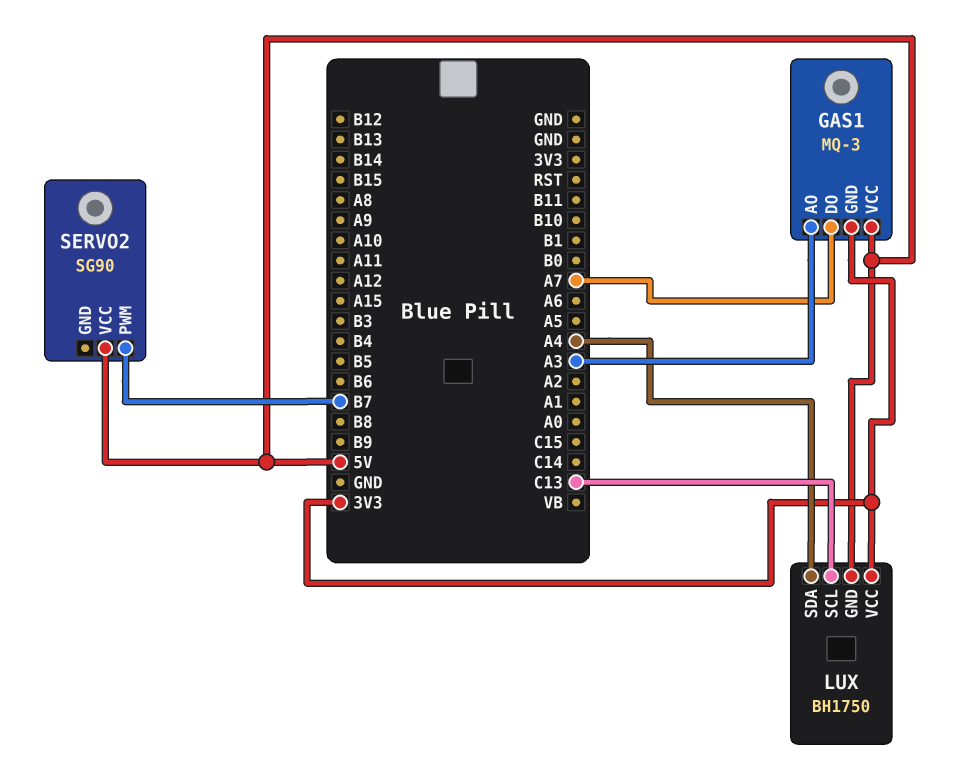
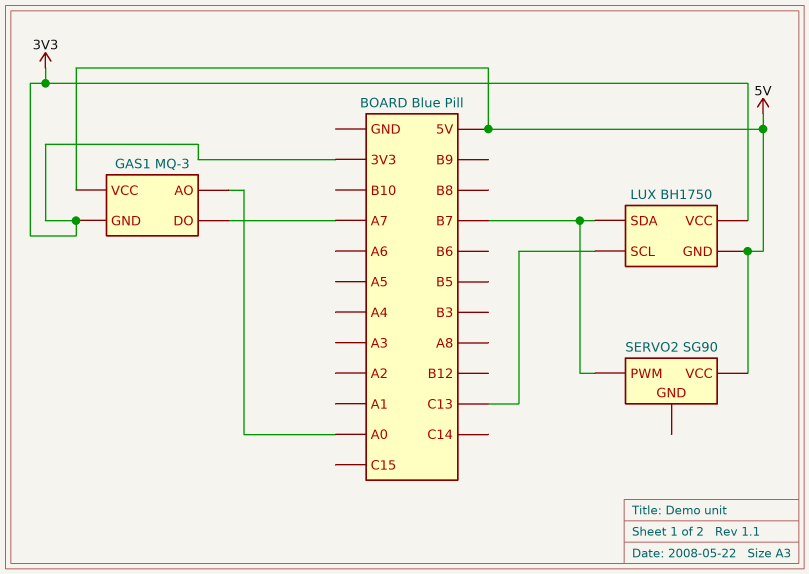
GAS1 pin AO: A3 -> A0
LUX pin SDA: A4 -> B7

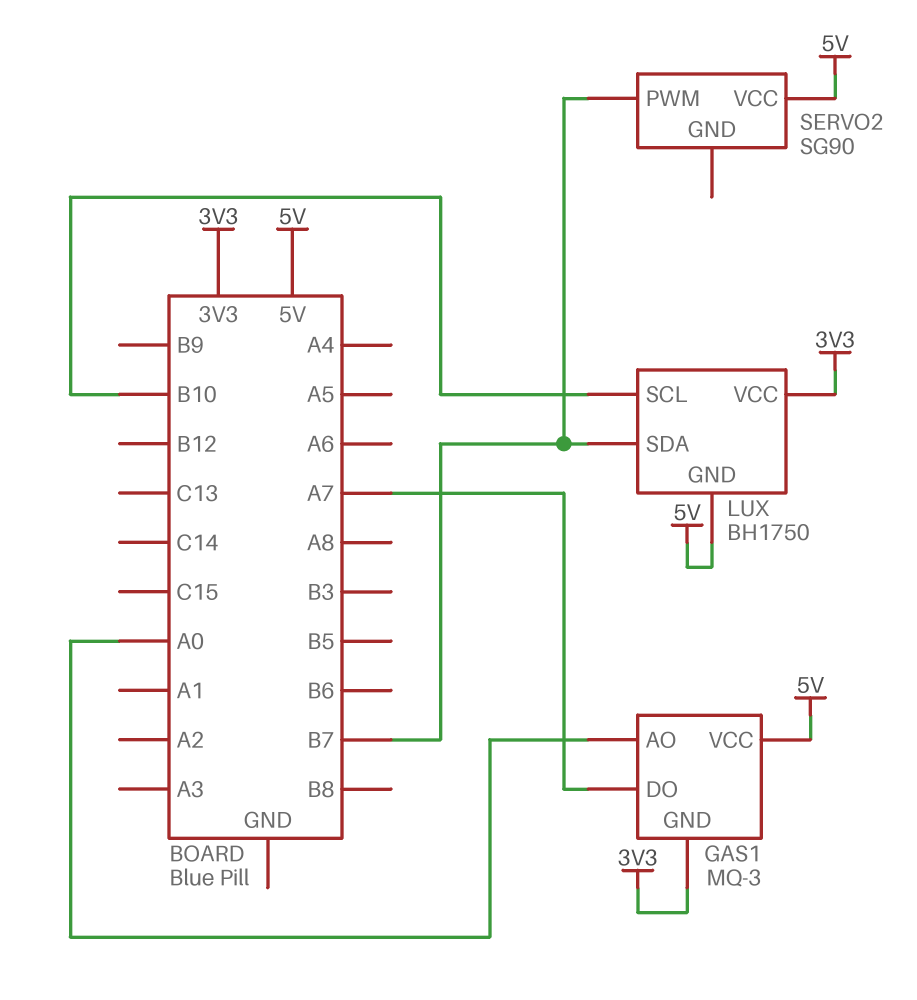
LUX pin SCL: C13 -> B10

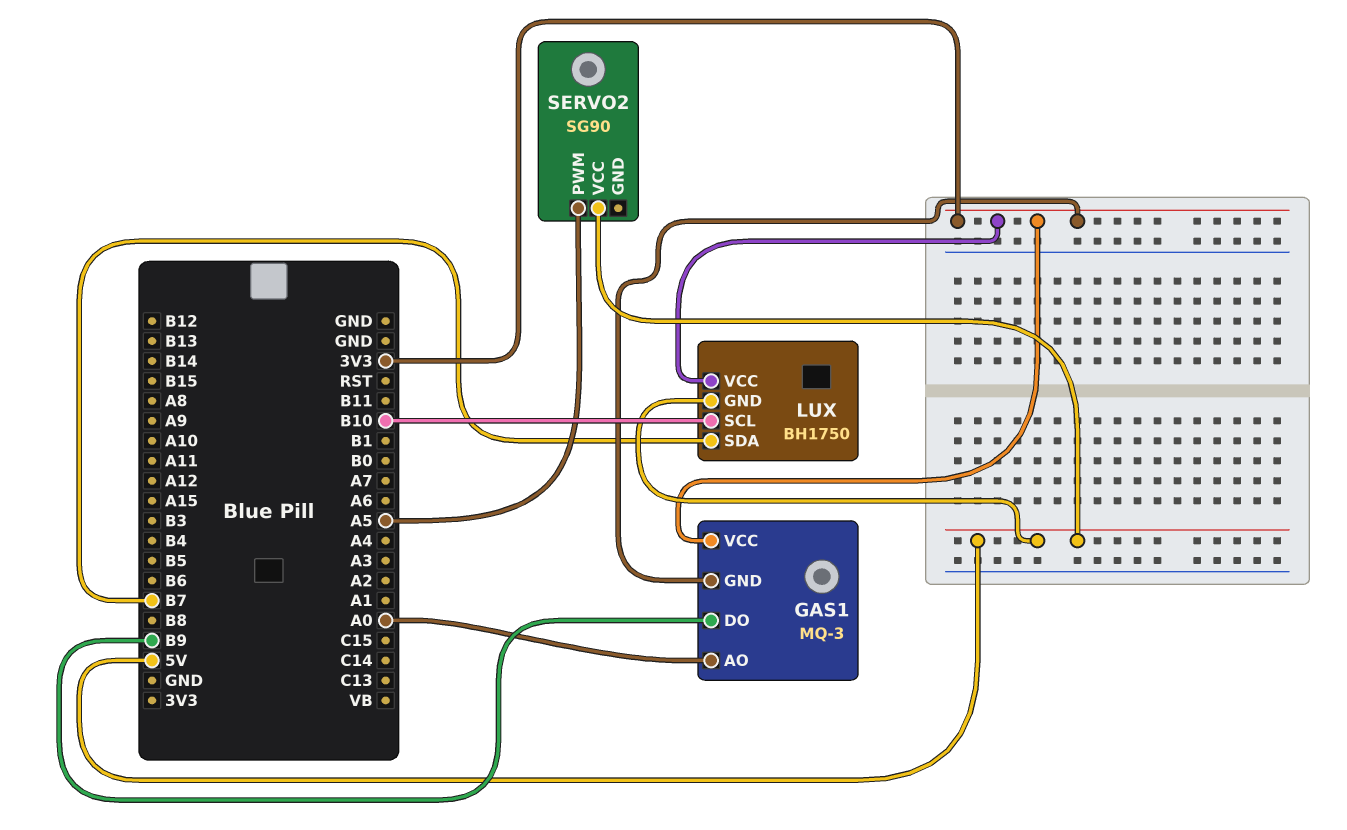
GAS1 pin DO: A7 -> B9
GAS1 pin VCC: 5V -> 3V3
SERVO2 pin PWM: B7 -> A5

